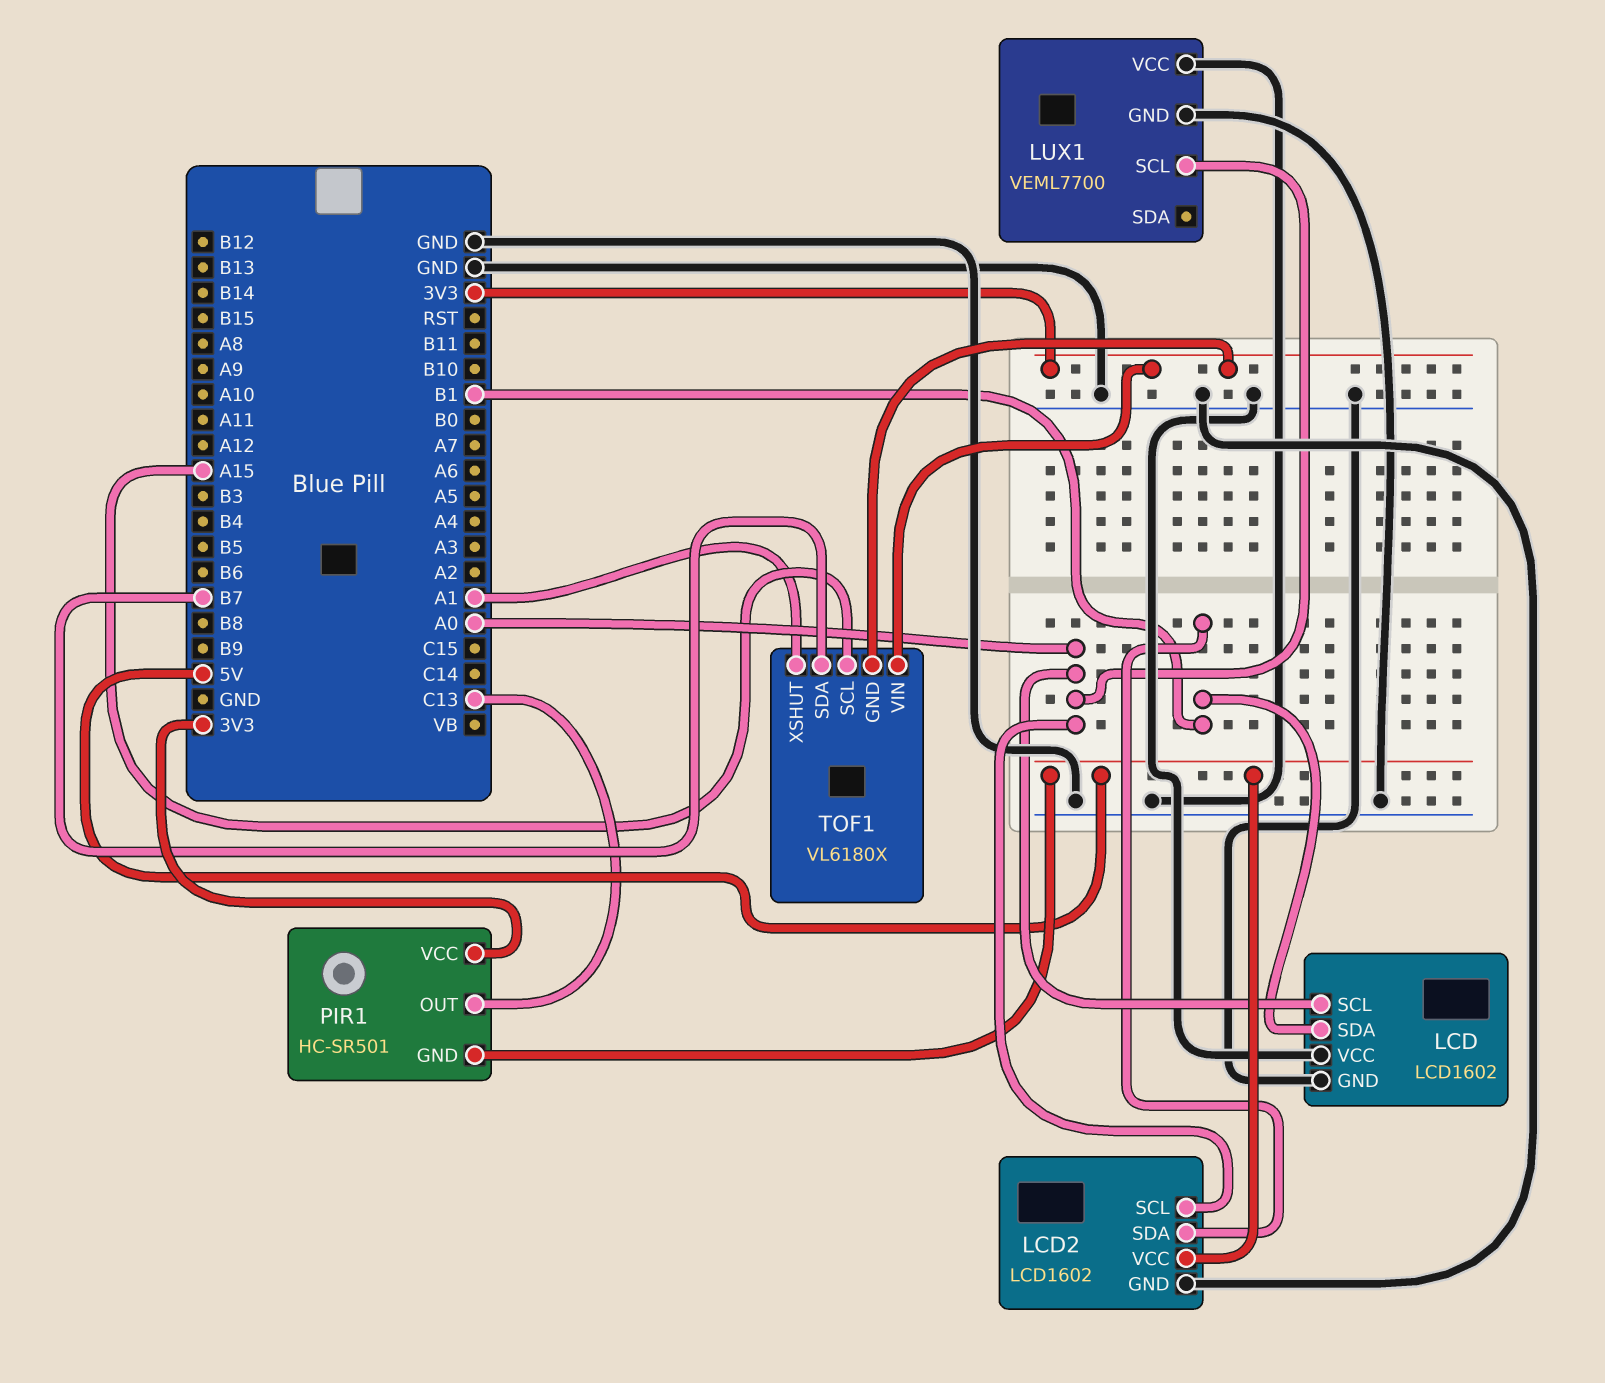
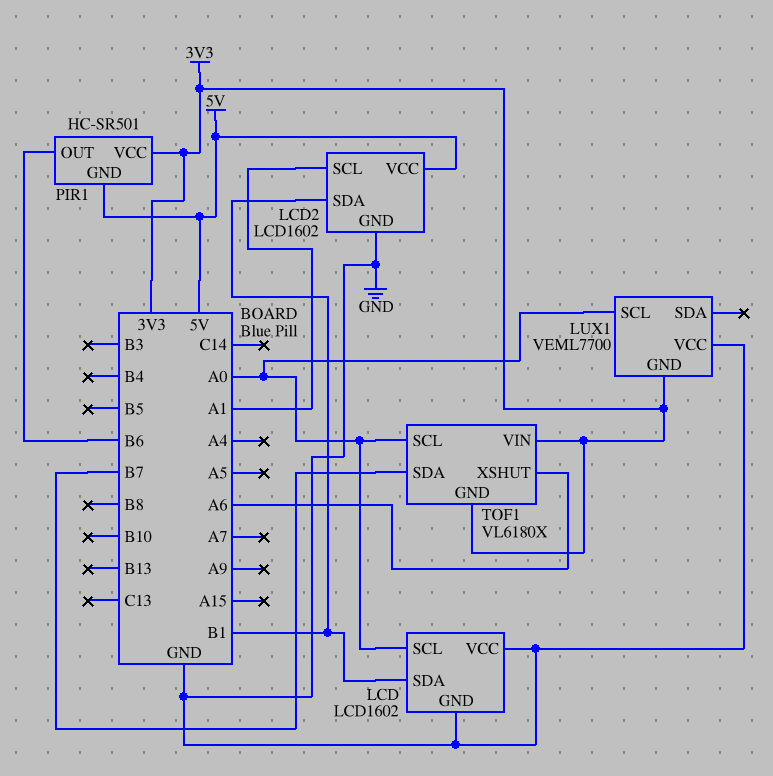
LCD2 pin SCL: A0 -> A1
LUX1 pin GND: GND -> 3V3
PIR1 pin OUT: C13 -> B6
TOF1 pin SCL: A15 -> A0
TOF1 pin XSHUT: A1 -> A6

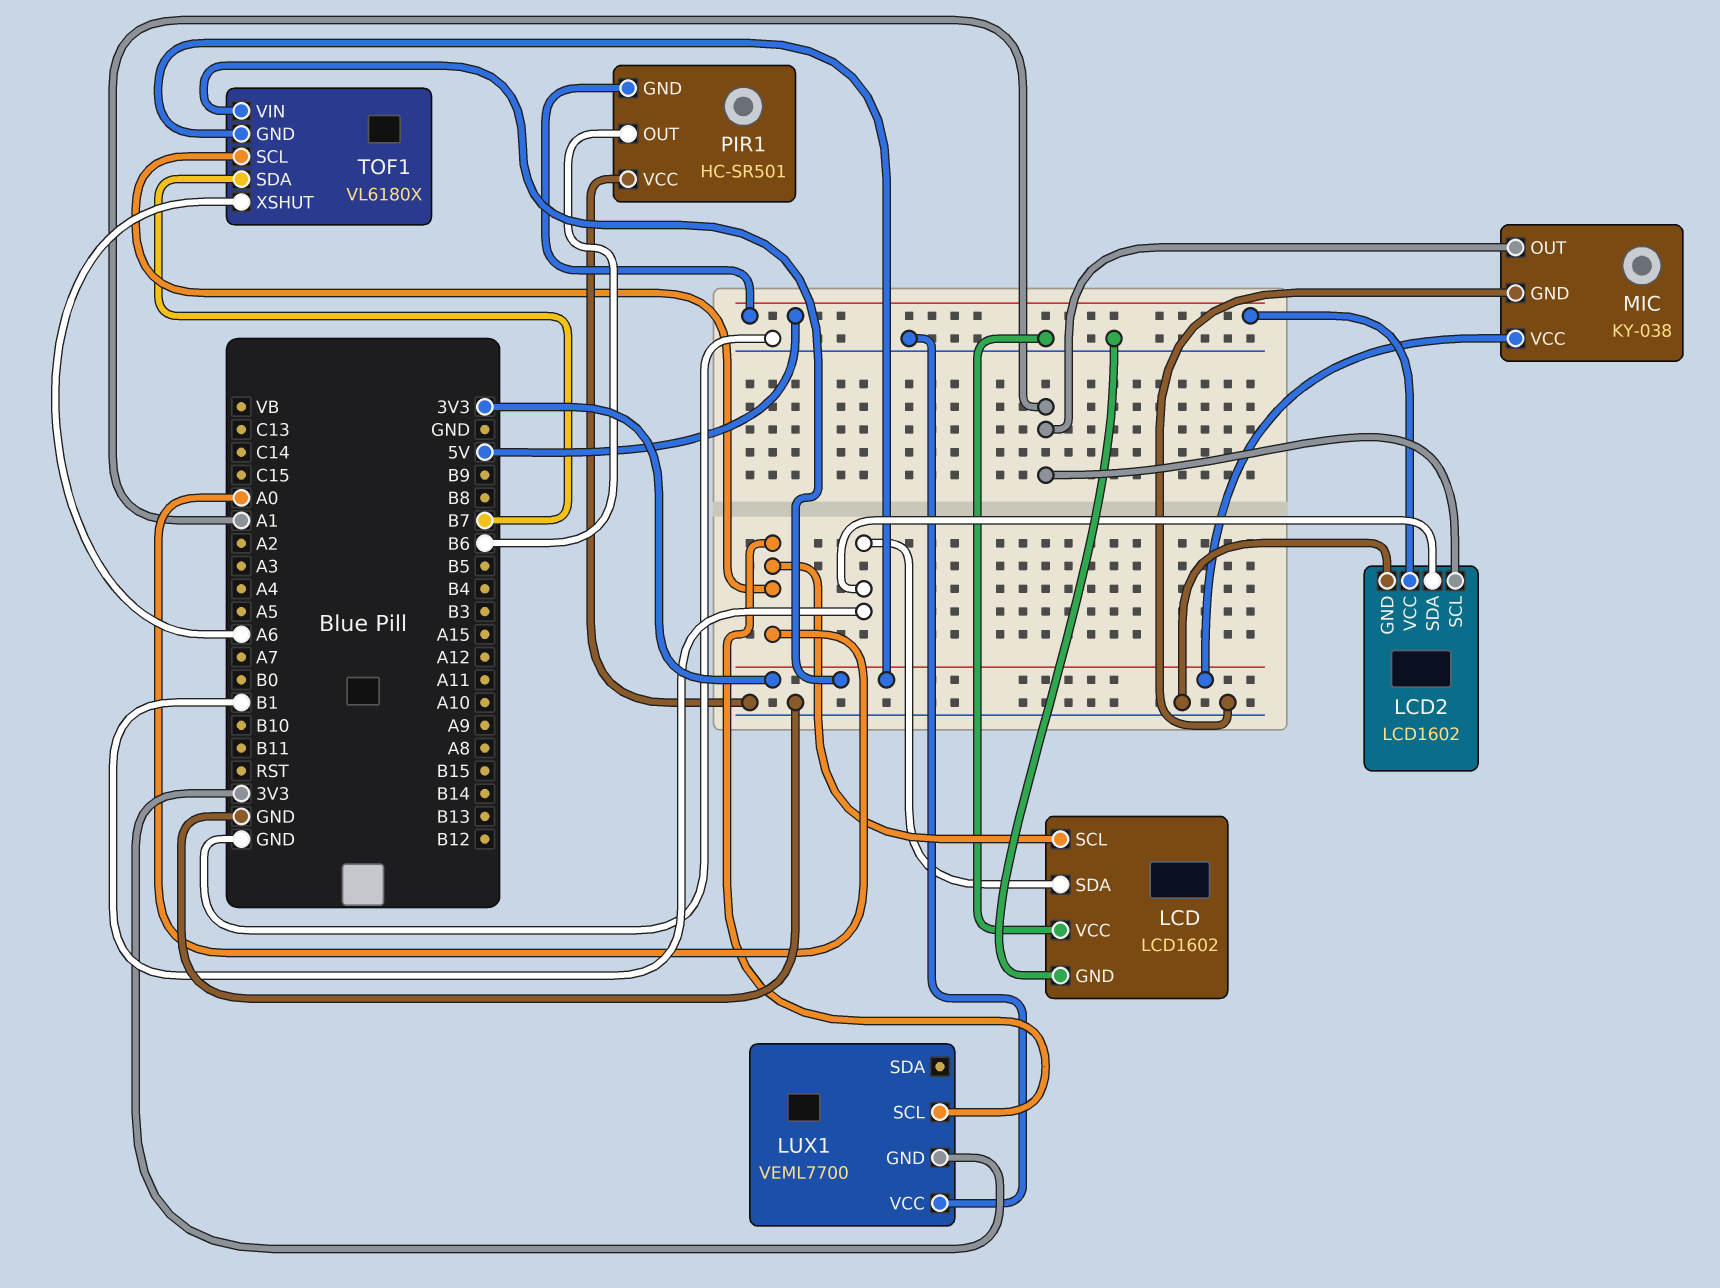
MIC: none -> KY-038
MIC pin GND: none -> GND
MIC pin OUT: none -> A1
MIC pin VCC: none -> 3V3
PIR1 pin VCC: 3V3 -> GND

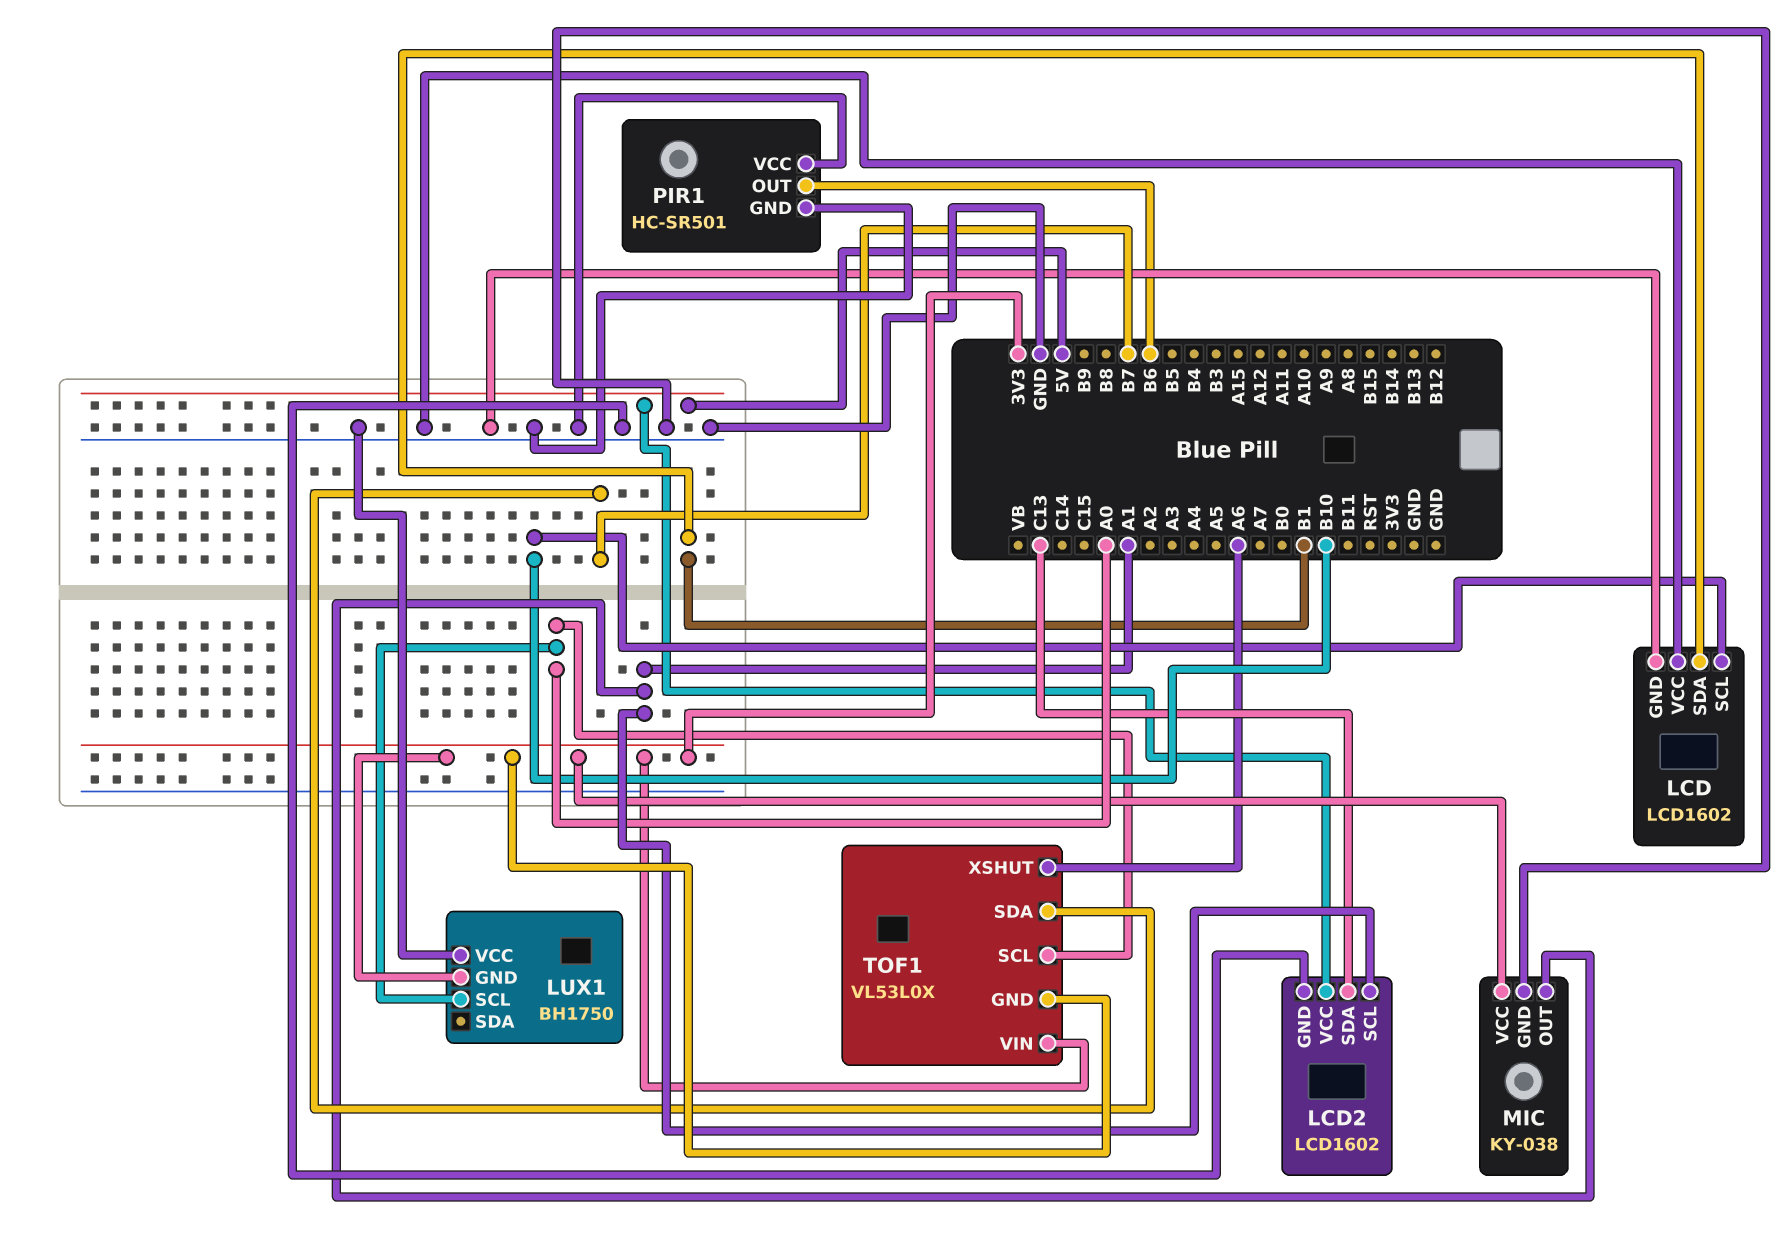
LCD pin SCL: A0 -> B10
LCD2 pin SDA: B1 -> C13
LUX1: VEML7700 -> BH1750
PIR1 pin GND: 5V -> GND
TOF1: VL6180X -> VL53L0X

